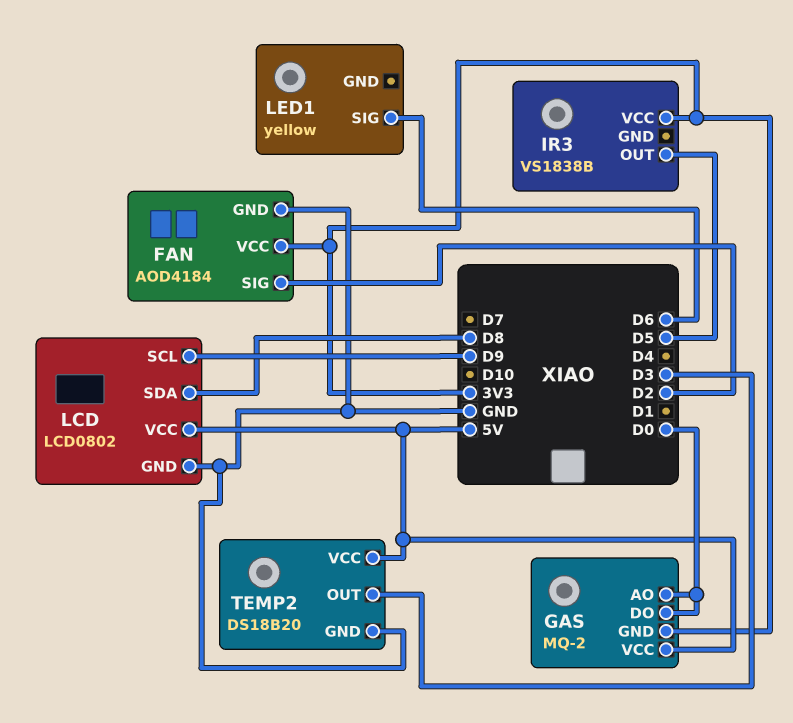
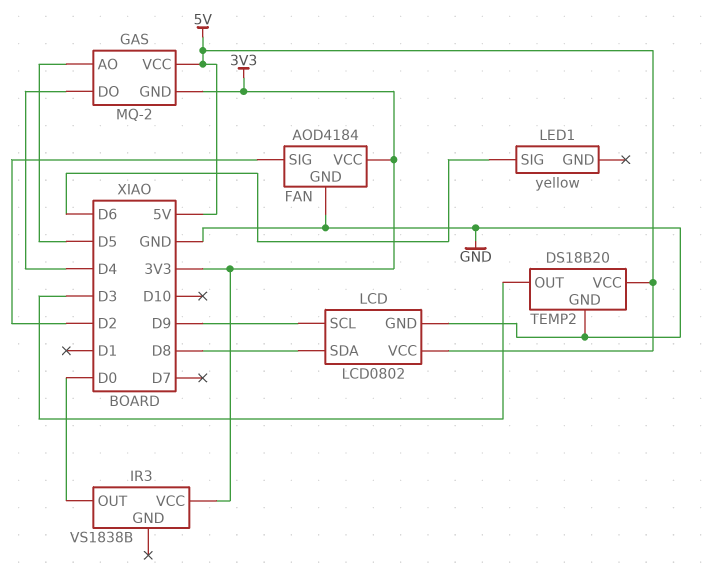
GAS pin AO: D0 -> D5
GAS pin DO: D0 -> D4
IR3 pin OUT: D5 -> D0

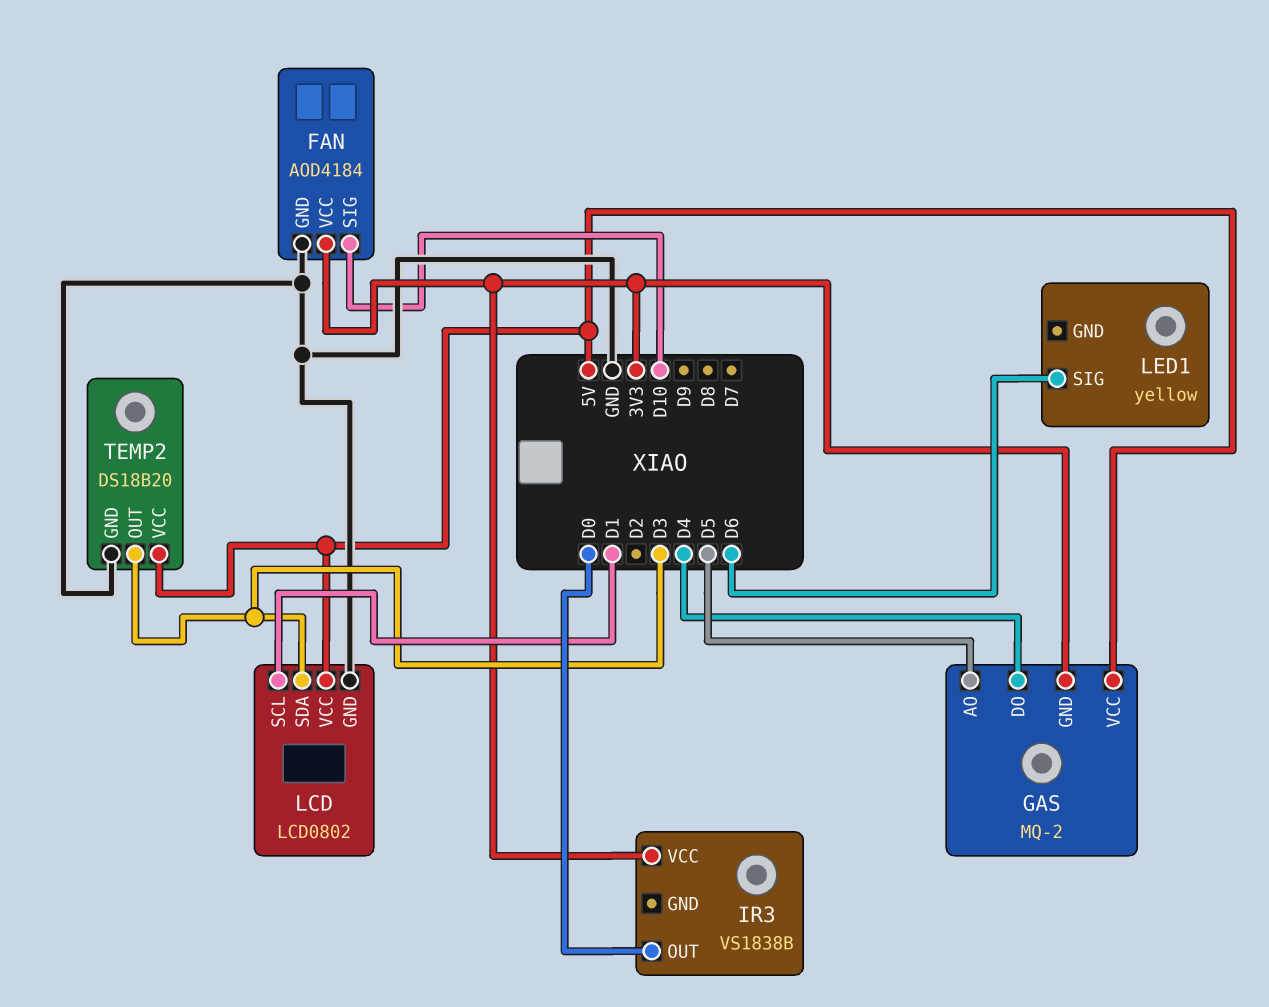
FAN pin SIG: D2 -> D10
LCD pin SCL: D9 -> D1
LCD pin SDA: D8 -> D3

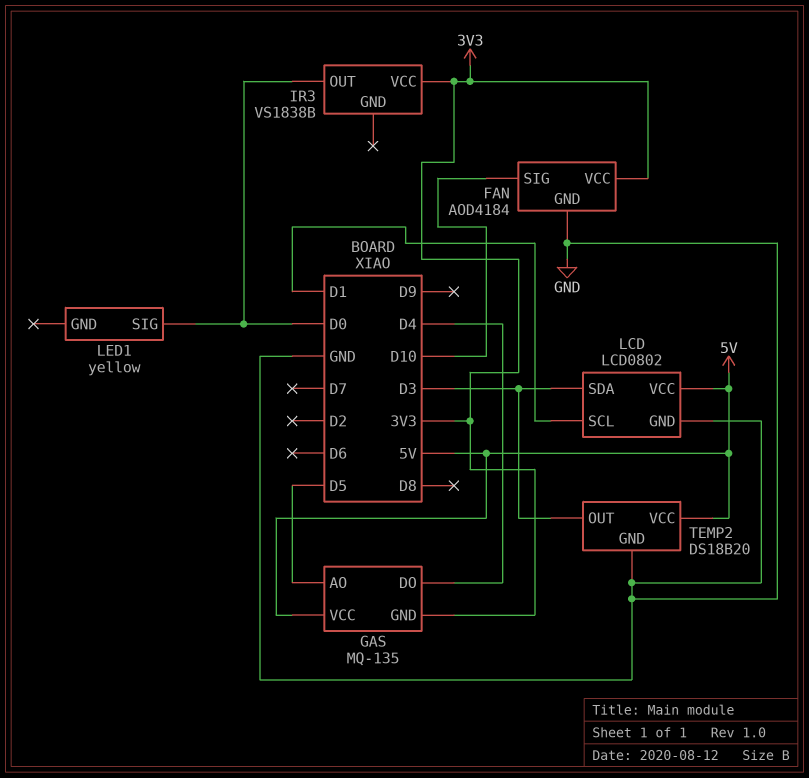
GAS: MQ-2 -> MQ-135
LED1 pin SIG: D6 -> D0

